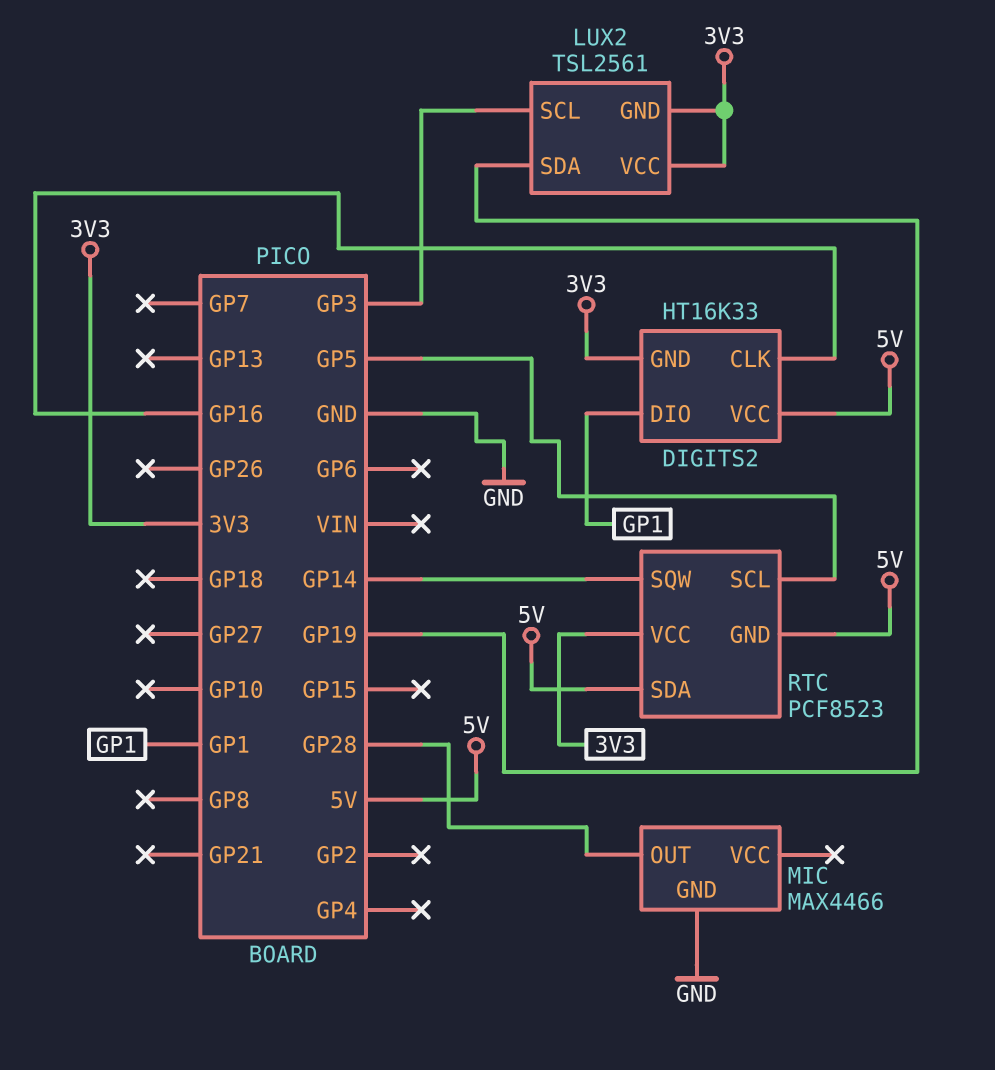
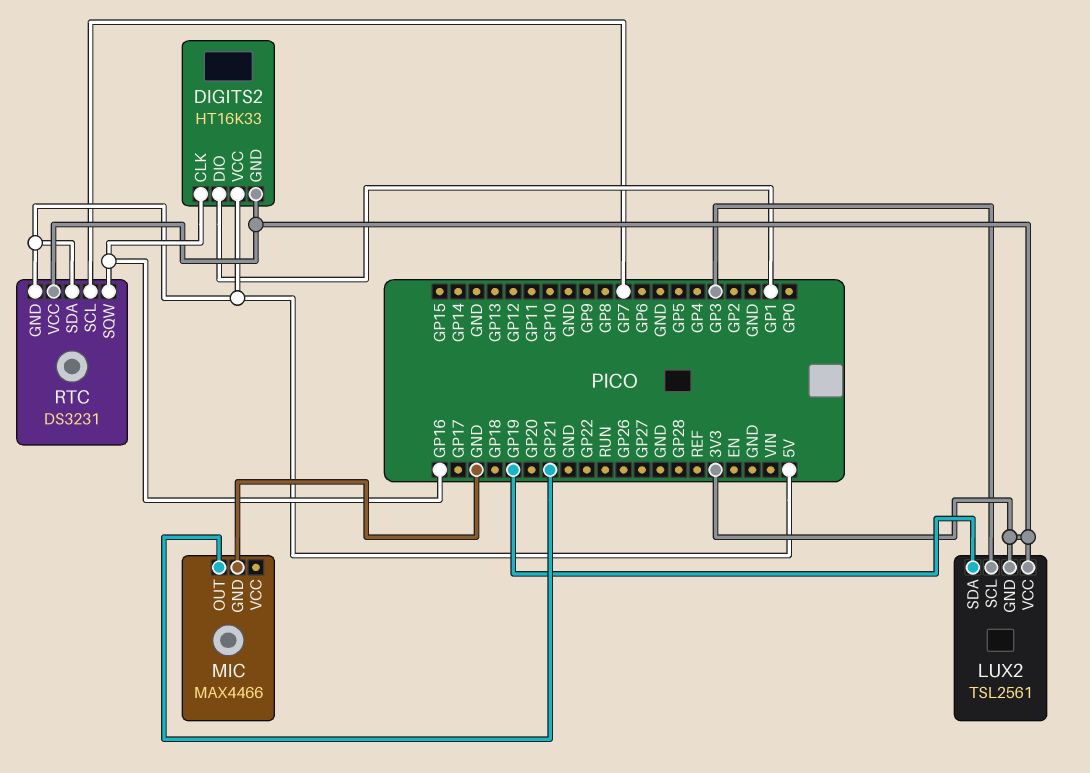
MIC pin OUT: GP28 -> GP21
RTC: PCF8523 -> DS3231
RTC pin SCL: GP5 -> GP7
RTC pin SQW: GP14 -> GP16

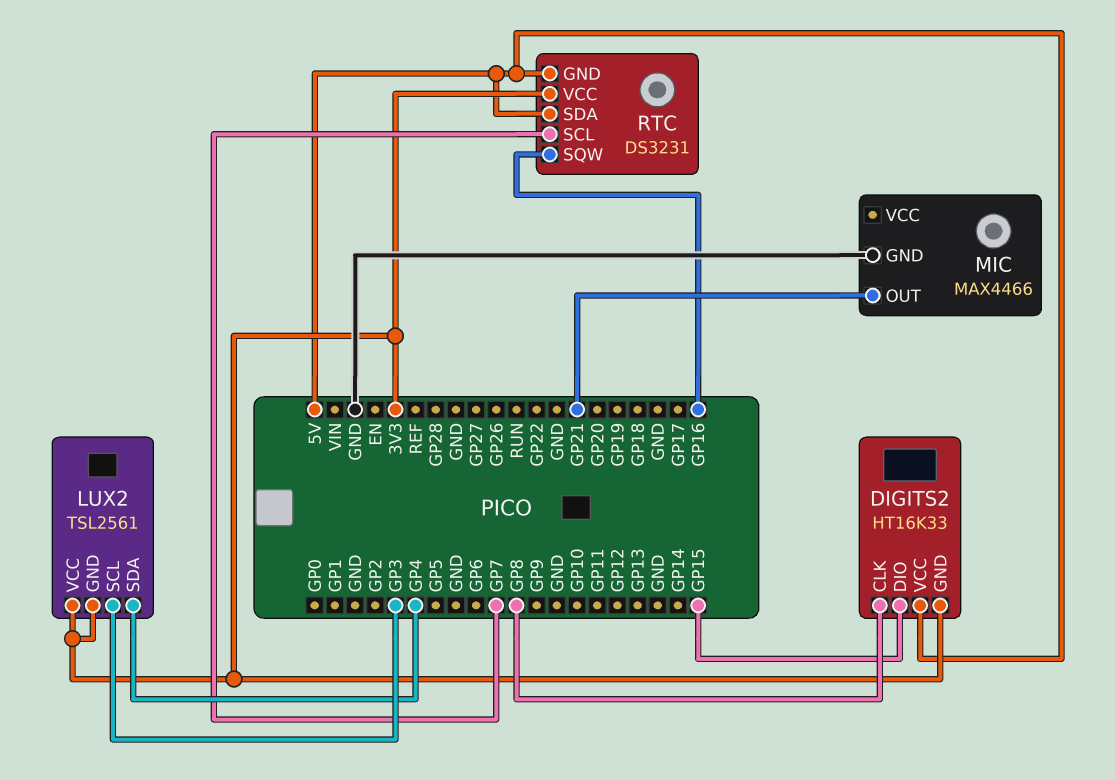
DIGITS2 pin CLK: GP16 -> GP8
DIGITS2 pin DIO: GP1 -> GP15
LUX2 pin SDA: GP19 -> GP4

